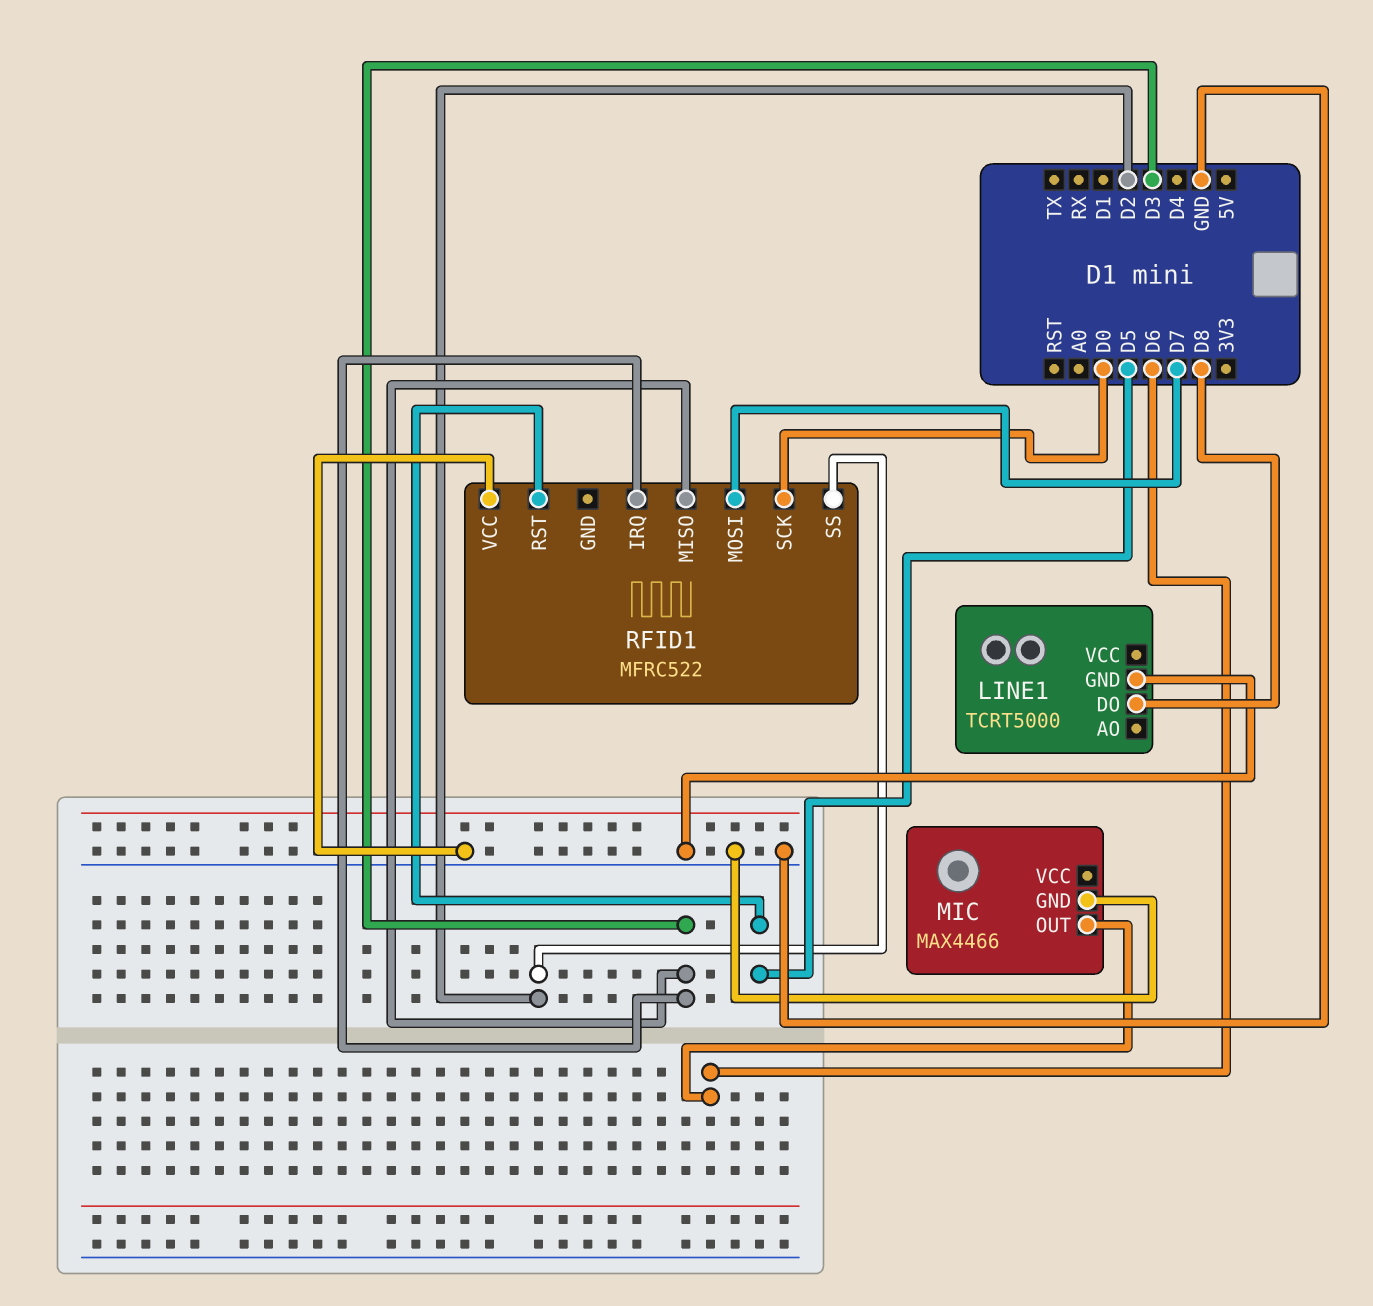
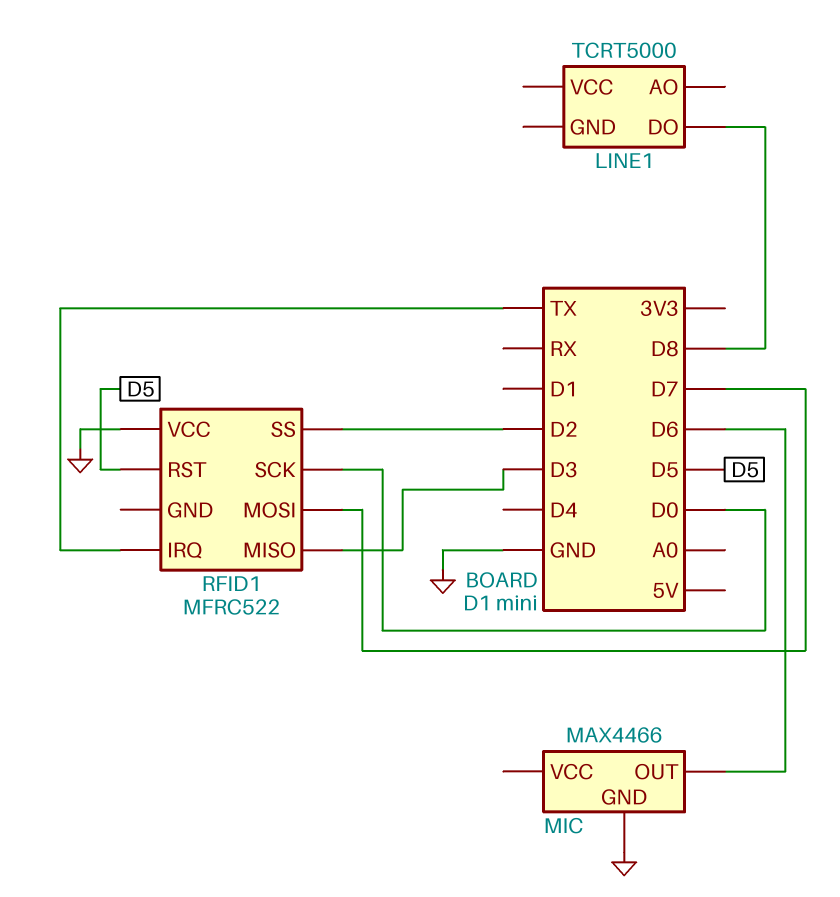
LINE1 pin GND: GND -> none
RFID1 pin IRQ: D3 -> TX

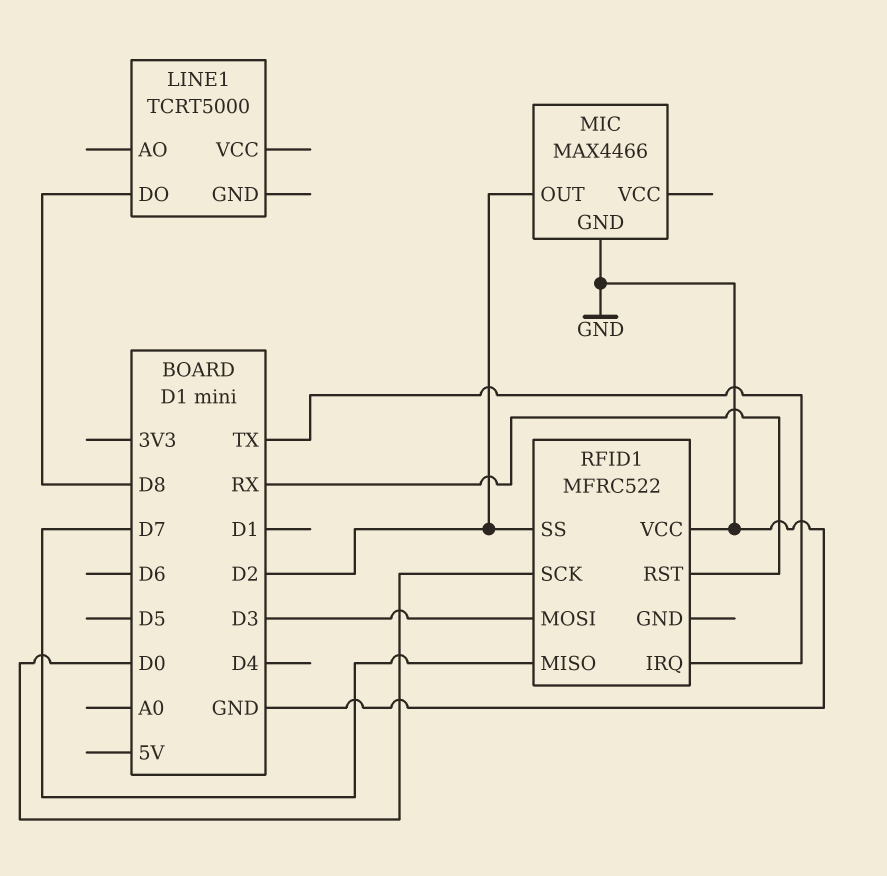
MIC pin OUT: D6 -> D2
RFID1 pin MISO: D3 -> D7
RFID1 pin MOSI: D7 -> D3
RFID1 pin RST: D5 -> RX

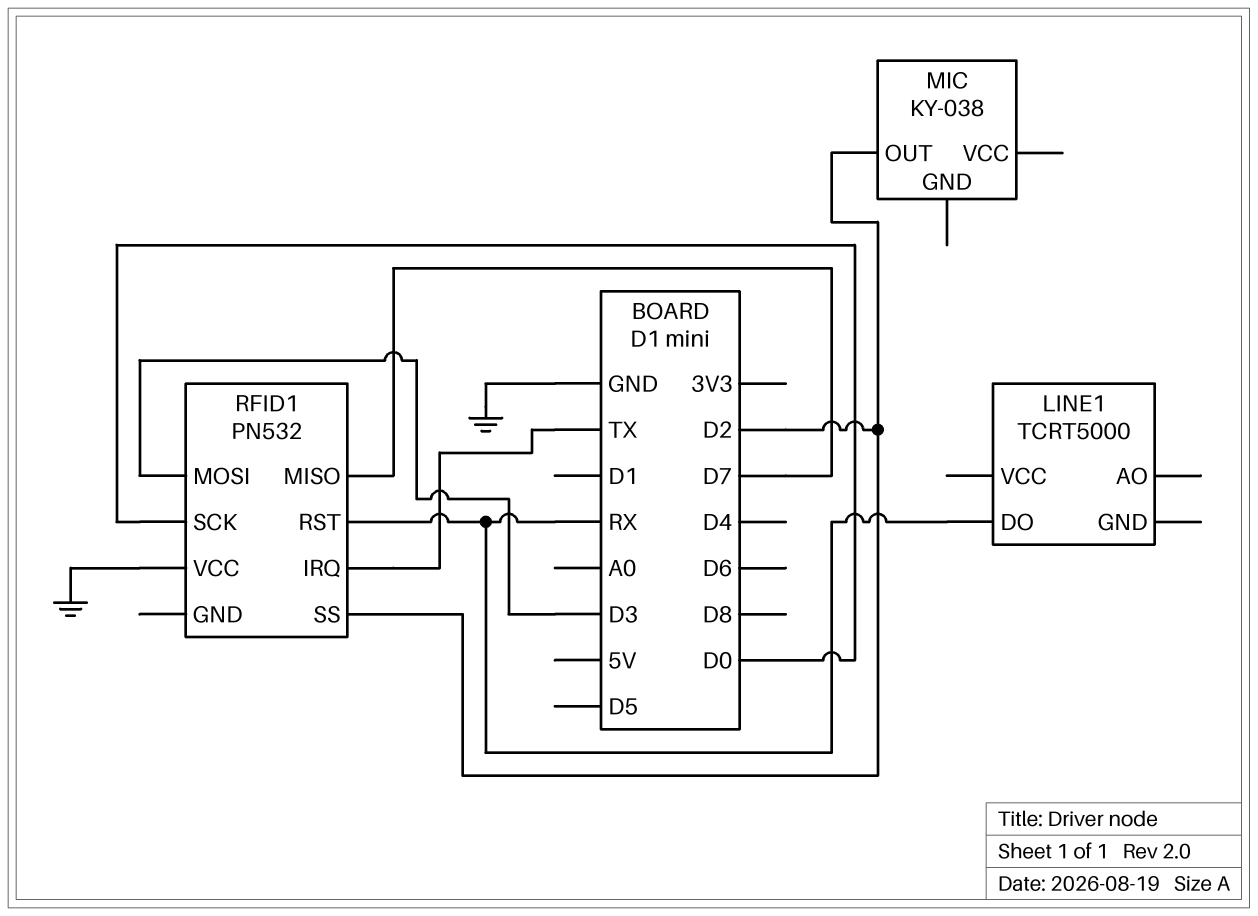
LINE1 pin DO: D8 -> RX
MIC: MAX4466 -> KY-038
MIC pin GND: GND -> none
RFID1: MFRC522 -> PN532

